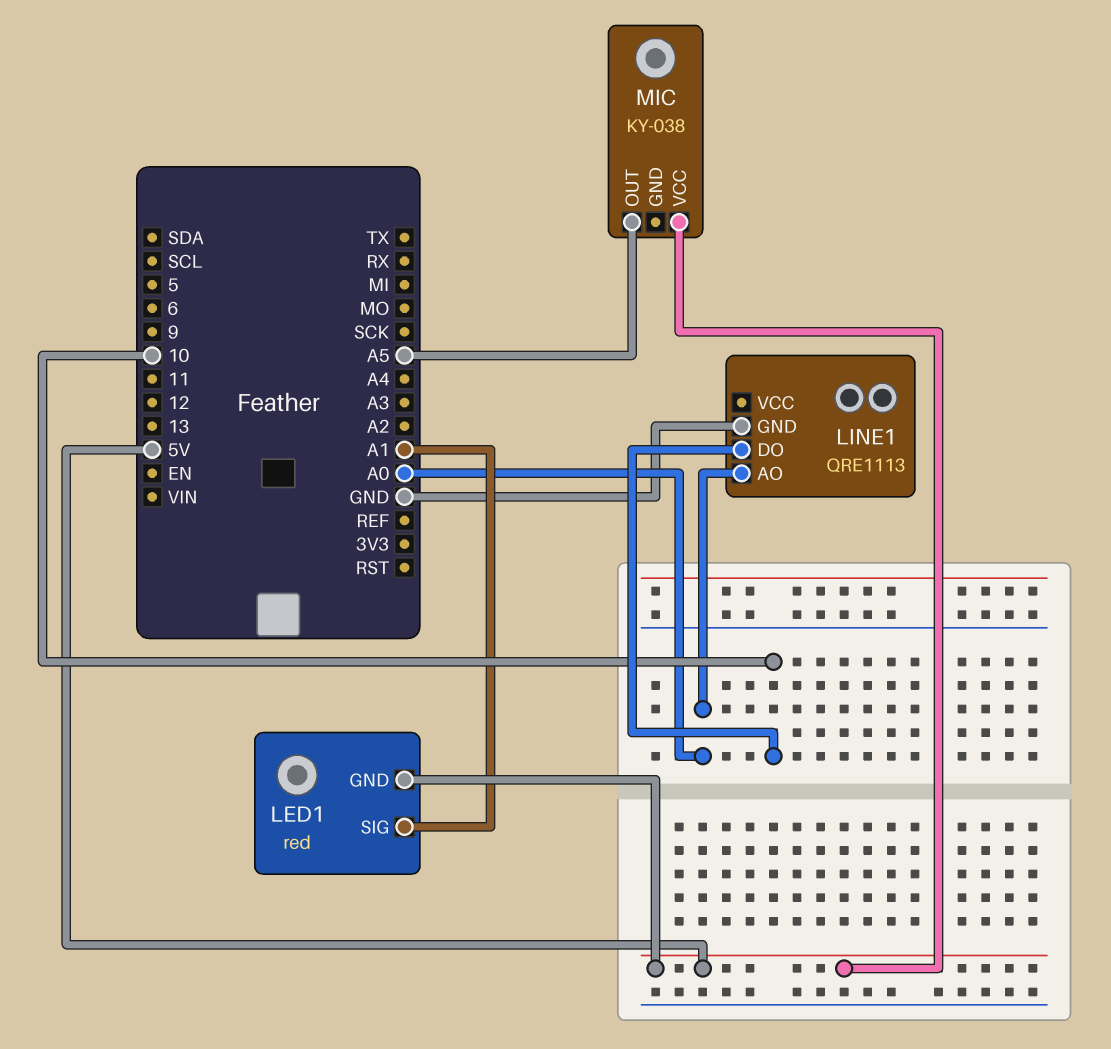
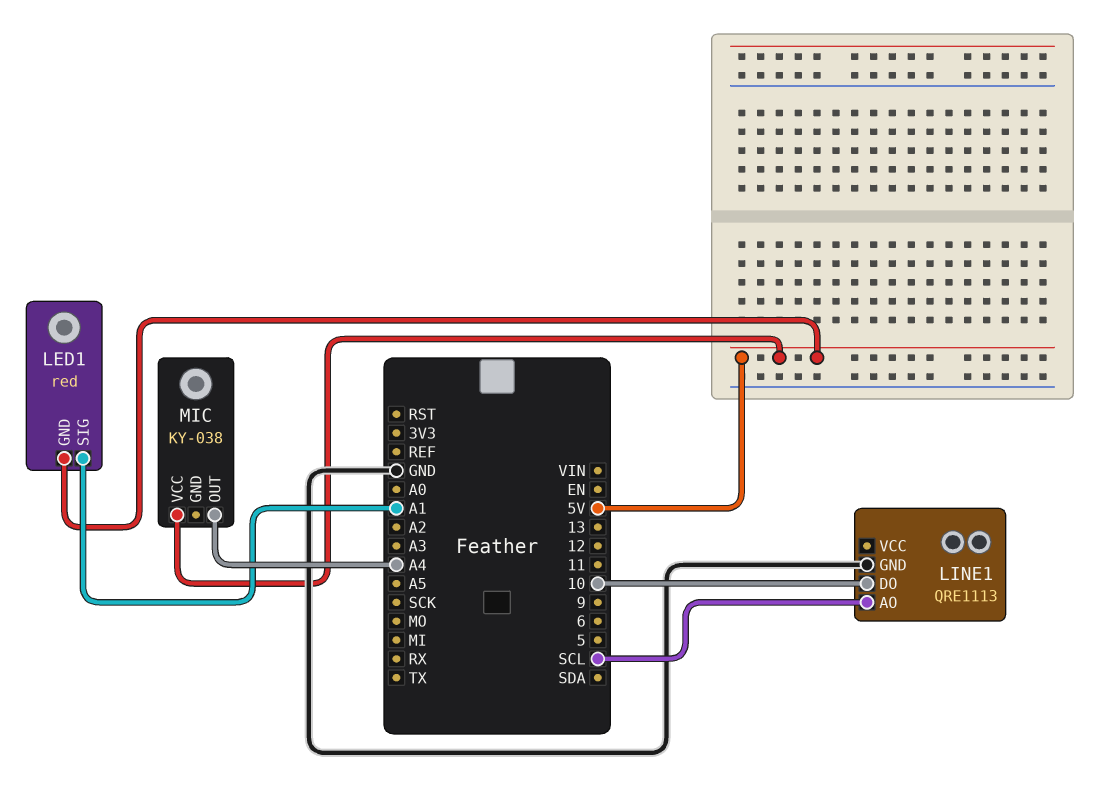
LINE1 pin AO: A0 -> SCL
MIC pin OUT: A5 -> A4

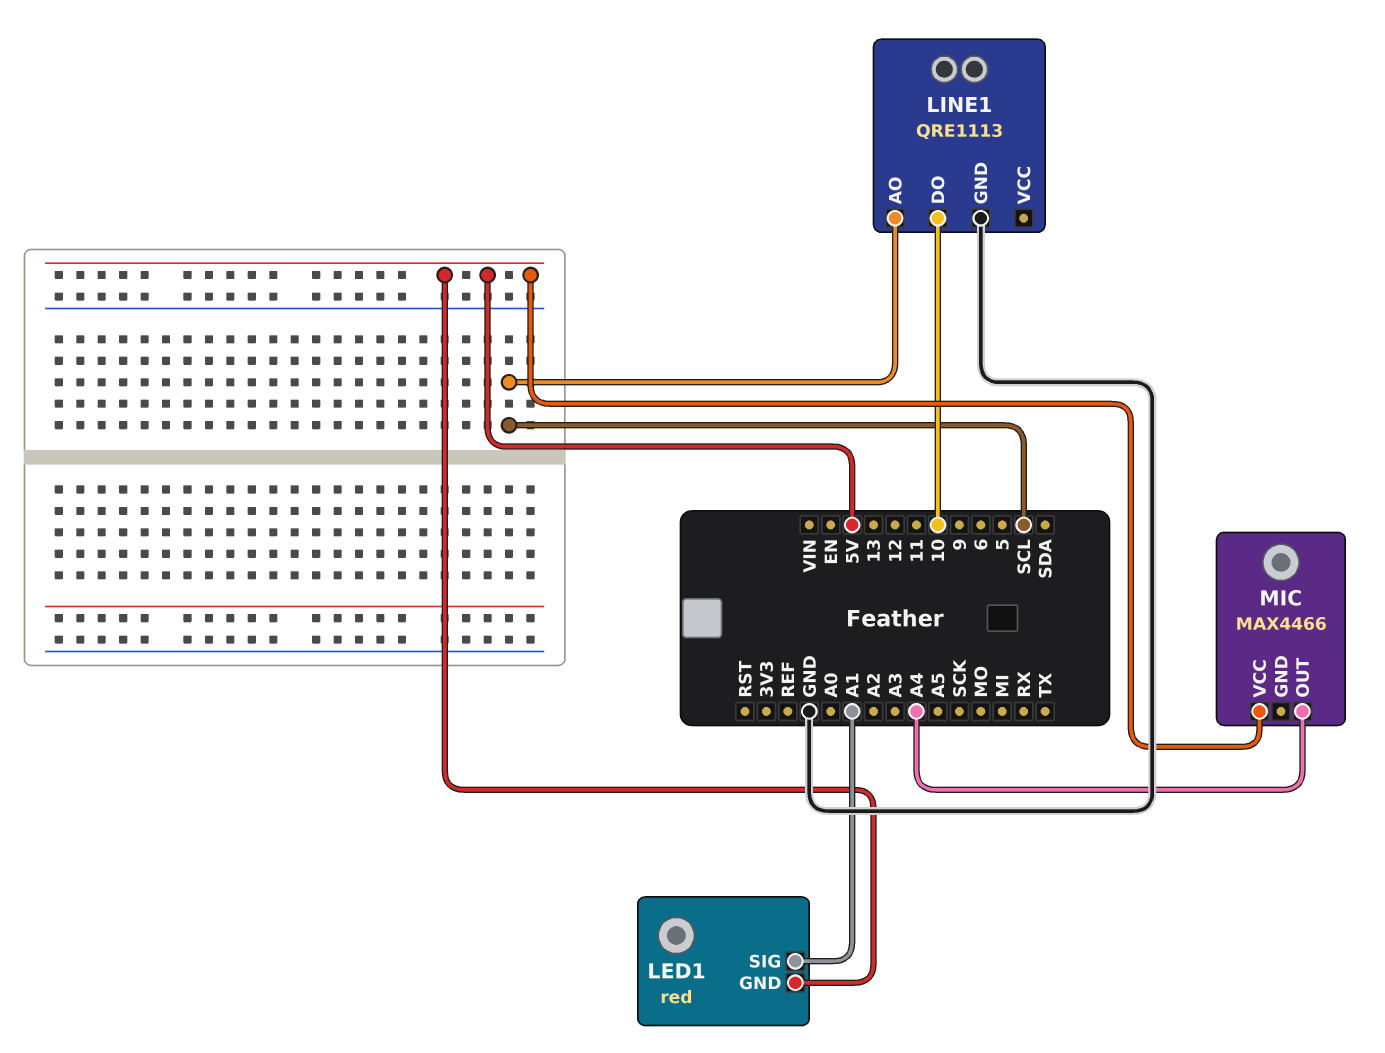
MIC: KY-038 -> MAX4466

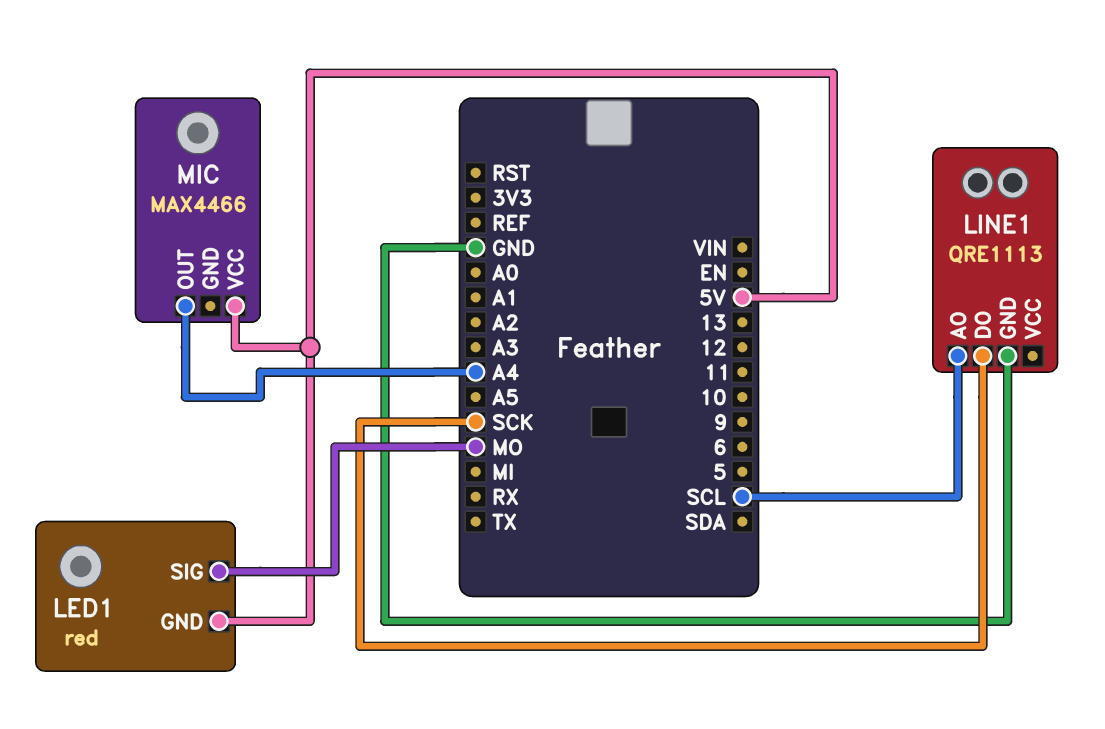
LED1 pin SIG: A1 -> MO
LINE1 pin DO: 10 -> SCK

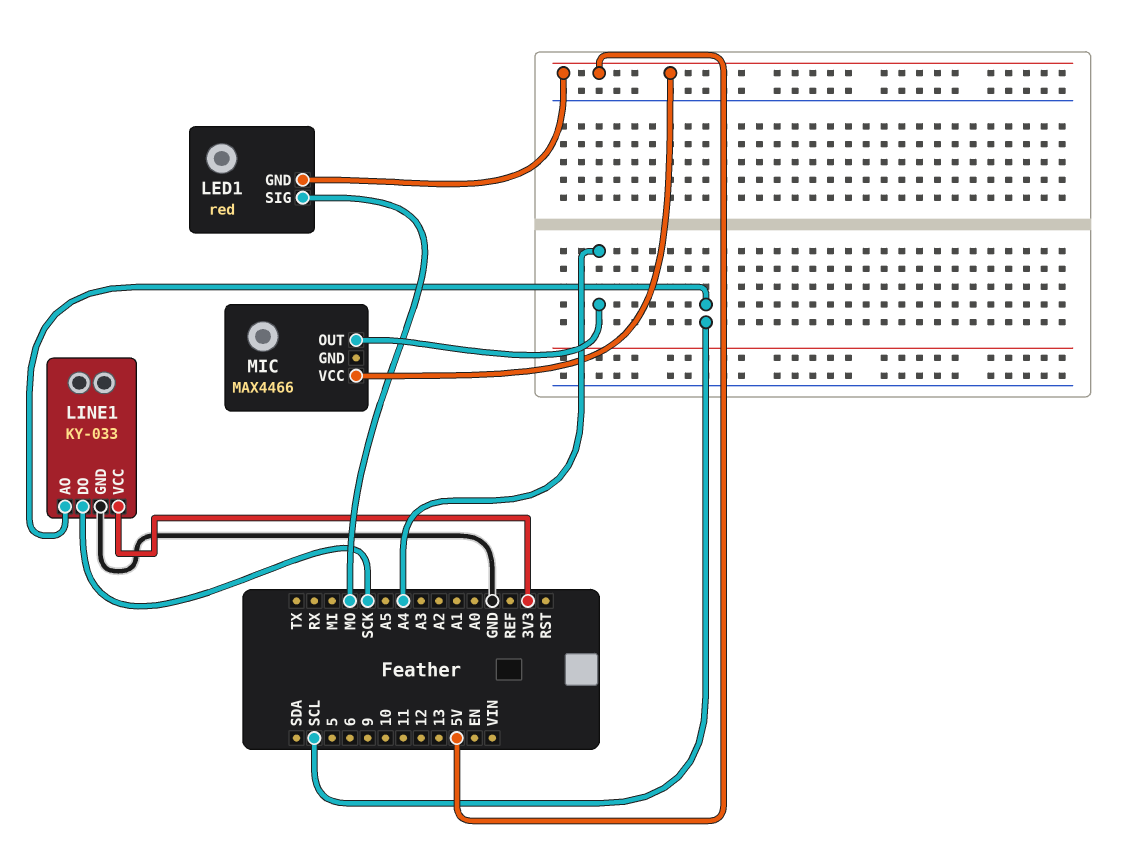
LINE1: QRE1113 -> KY-033
LINE1 pin VCC: none -> 3V3

